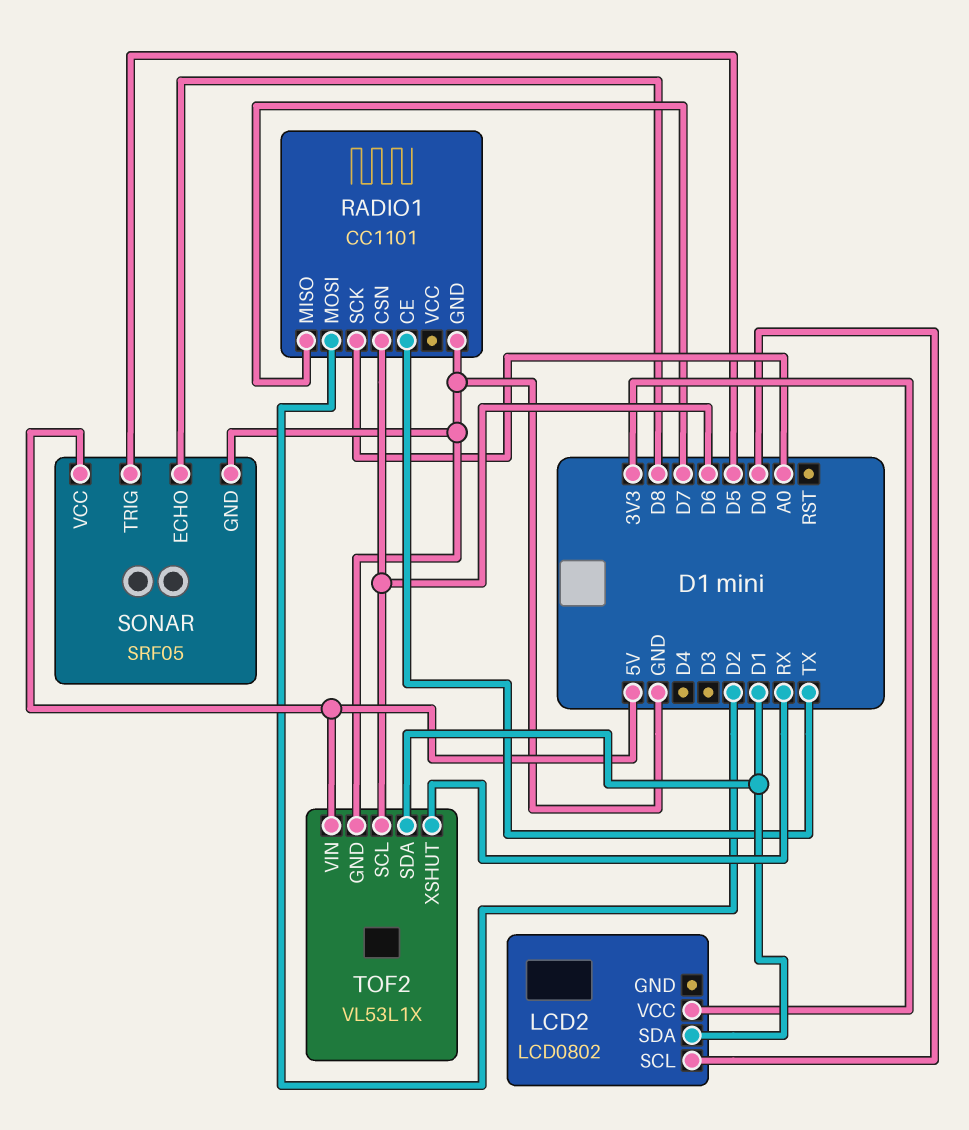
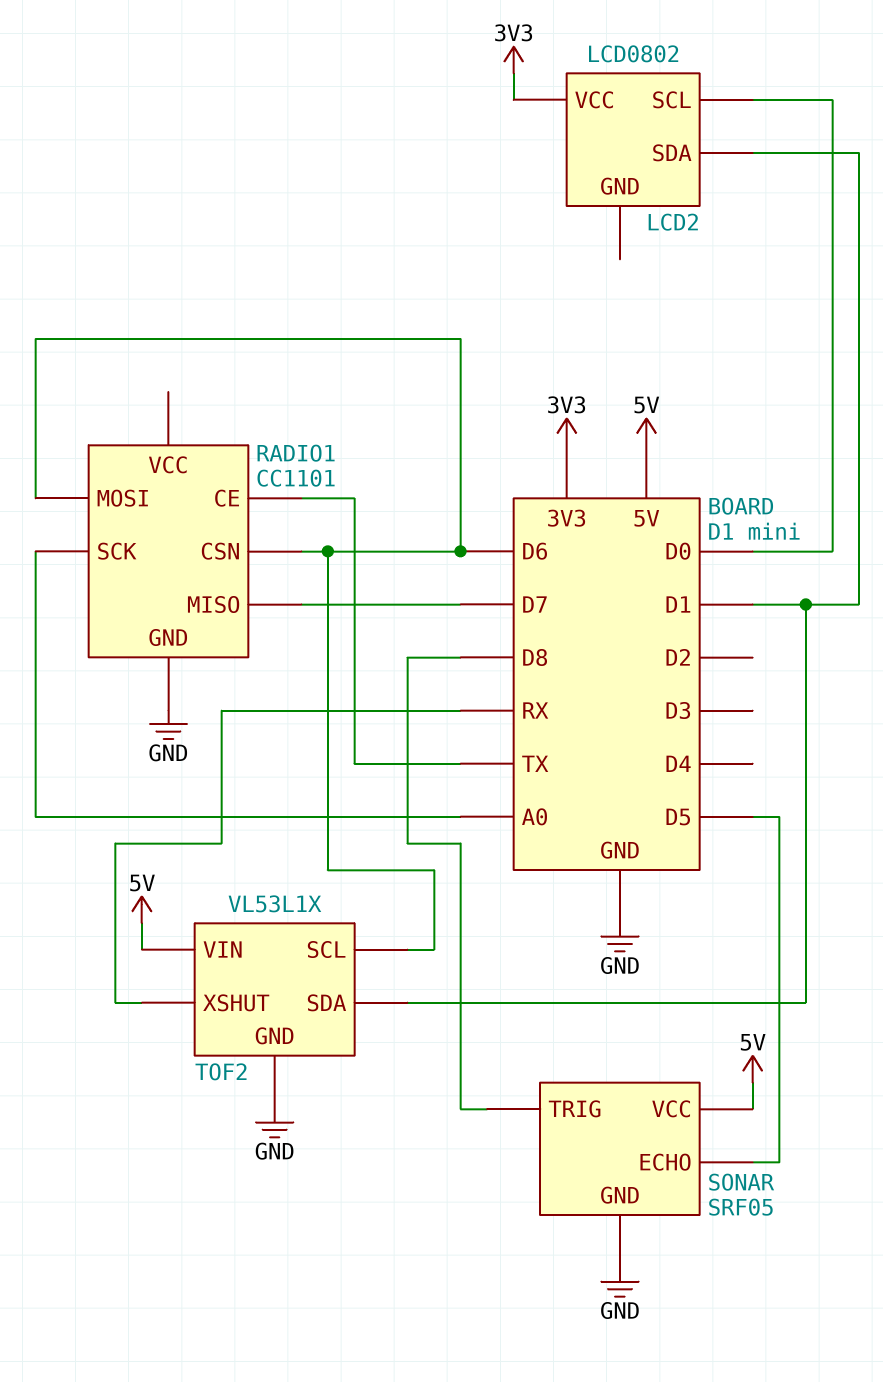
RADIO1 pin MOSI: D2 -> D6
SONAR pin ECHO: D8 -> D5
SONAR pin TRIG: D5 -> D8

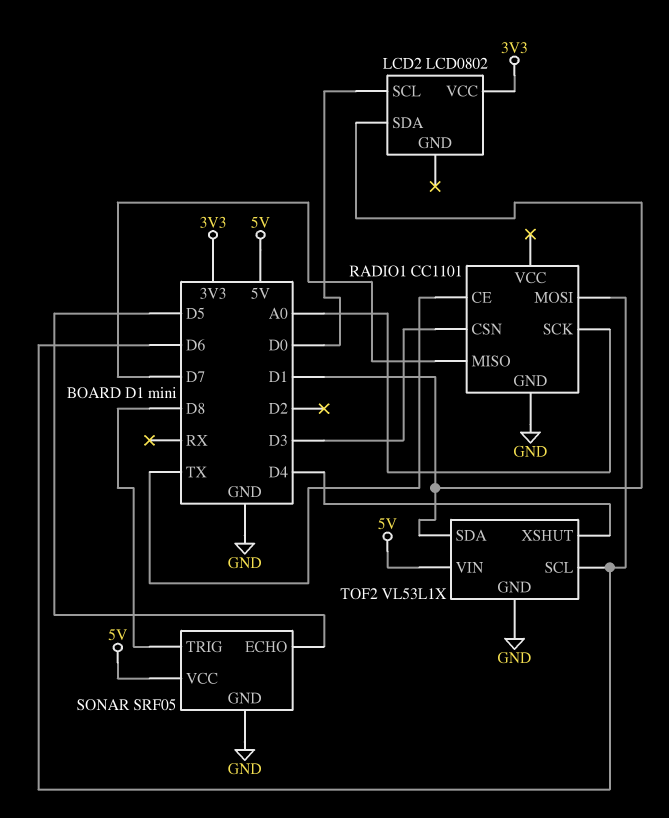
RADIO1 pin CSN: D6 -> D3
TOF2 pin XSHUT: RX -> D4

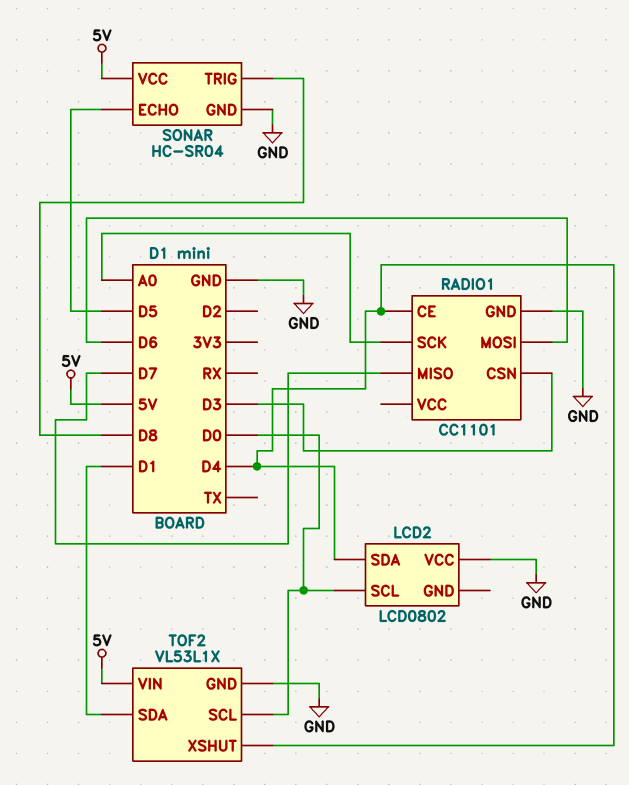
LCD2 pin SDA: D1 -> D4
LCD2 pin VCC: 3V3 -> GND
RADIO1 pin CE: TX -> D4
SONAR: SRF05 -> HC-SR04
TOF2 pin SCL: D6 -> D0

